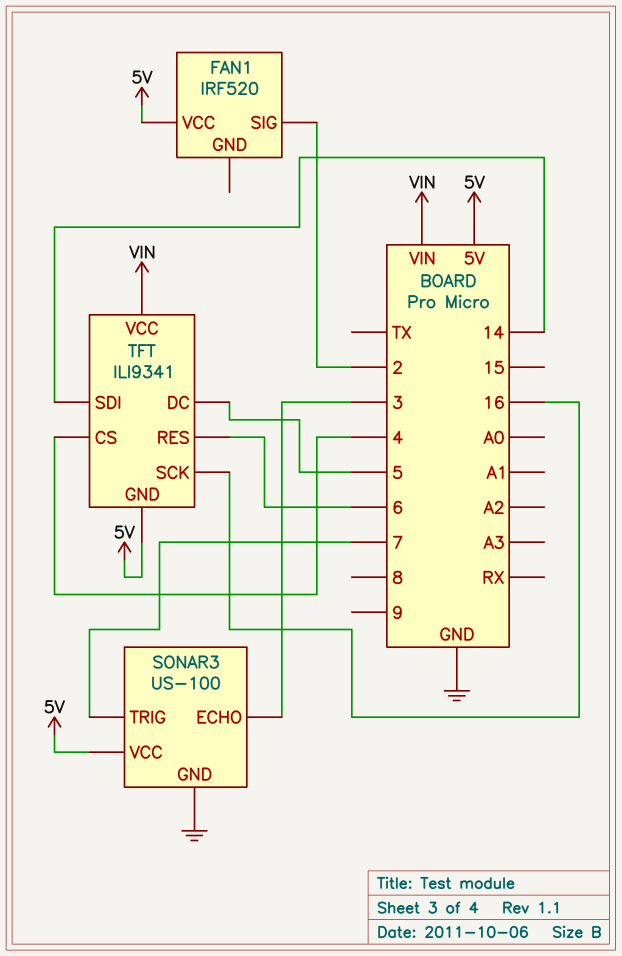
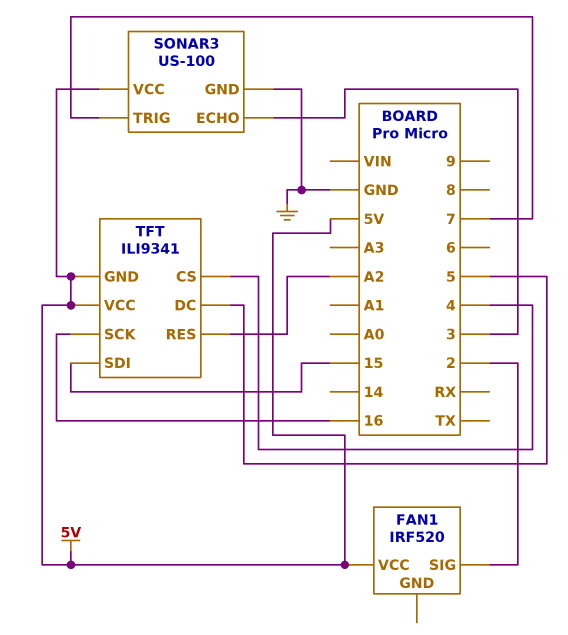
TFT pin RES: 6 -> A2
TFT pin SDI: 14 -> 15
TFT pin VCC: VIN -> 5V

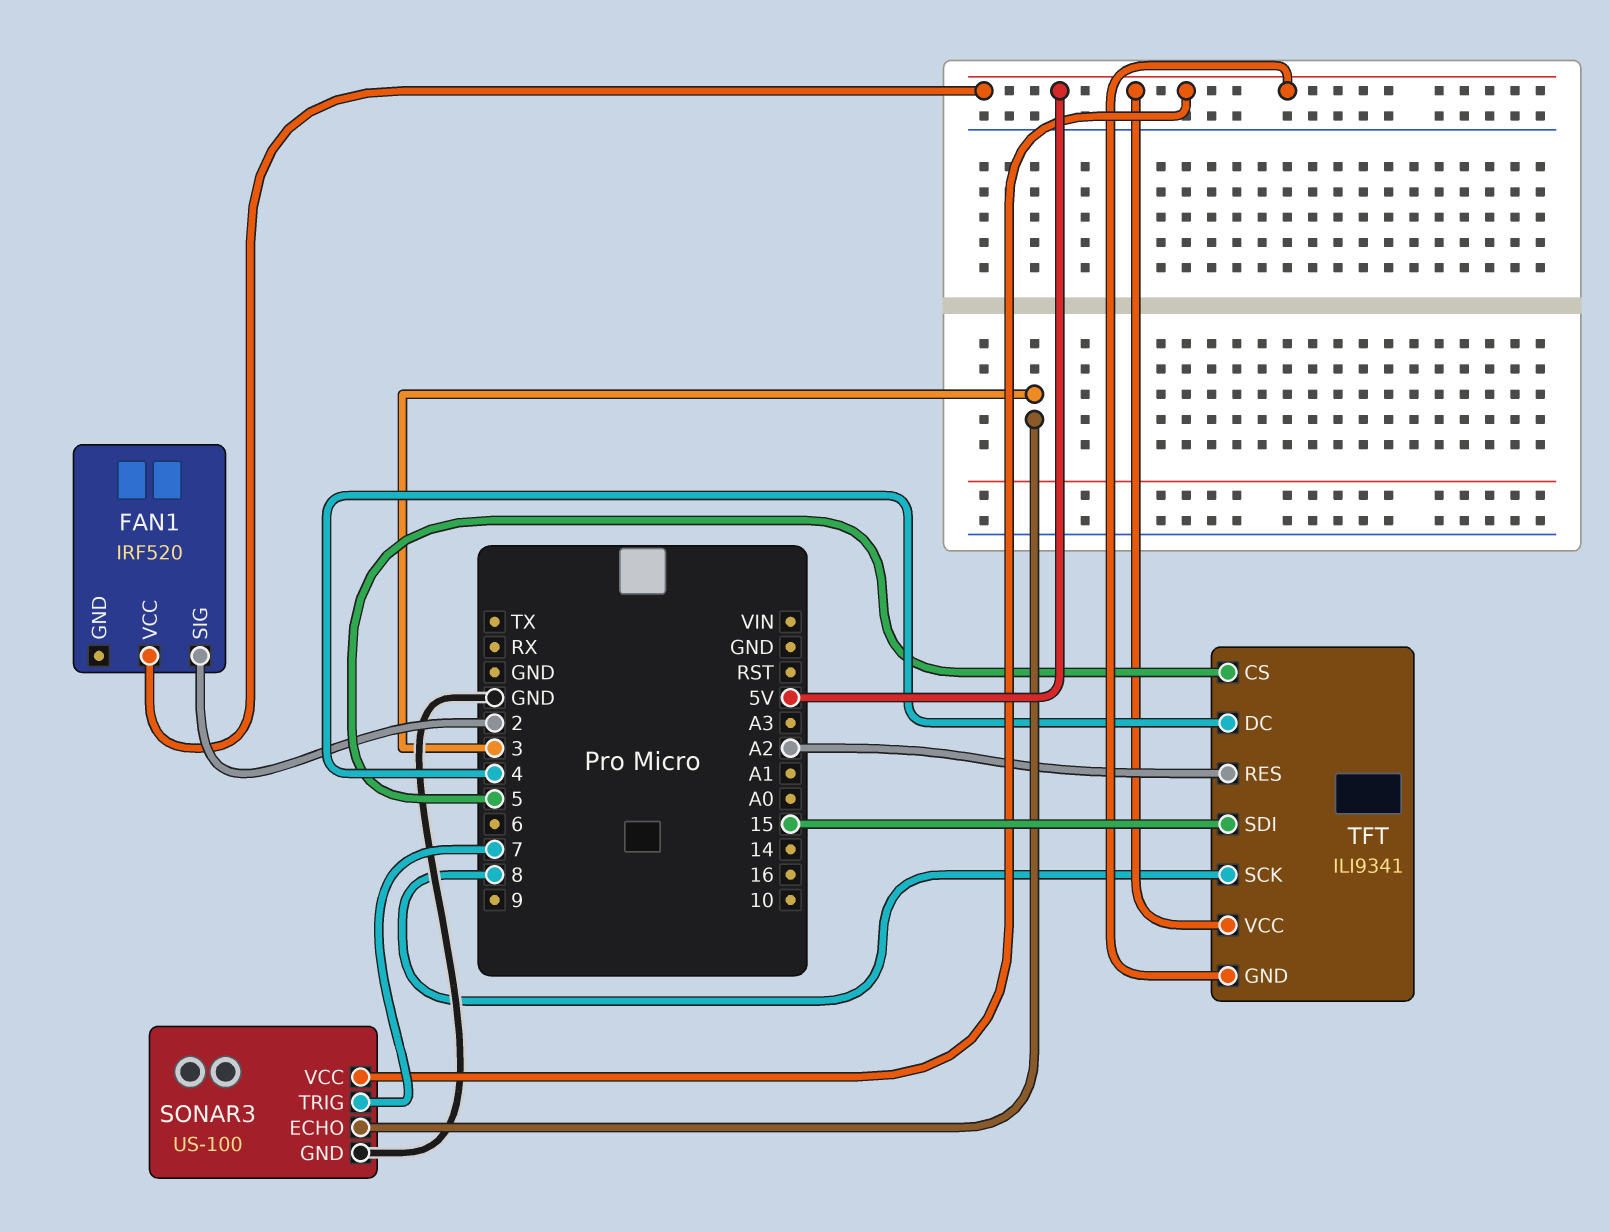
TFT pin CS: 4 -> 5
TFT pin DC: 5 -> 4
TFT pin SCK: 16 -> 8

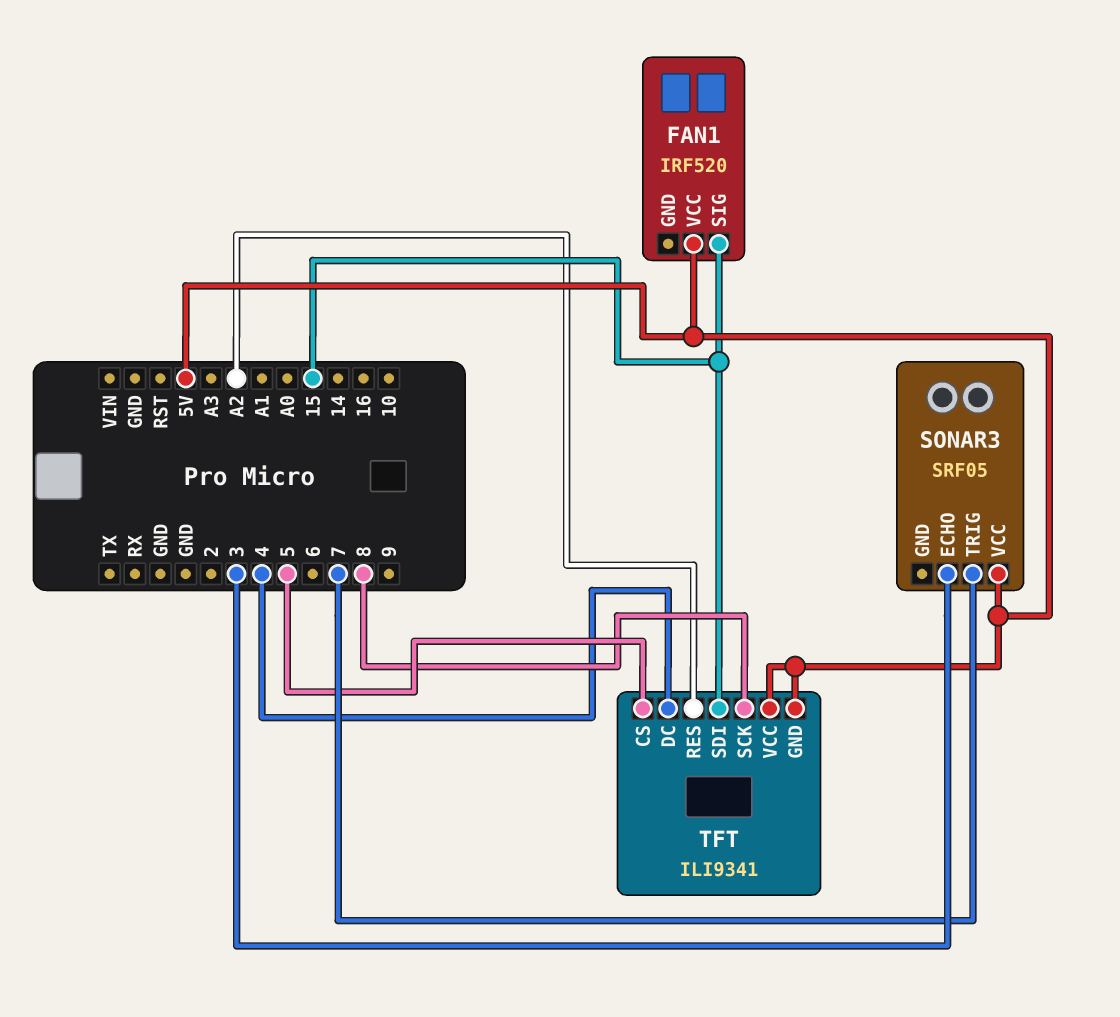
FAN1 pin SIG: 2 -> 15
SONAR3: US-100 -> SRF05
SONAR3 pin GND: GND -> none

